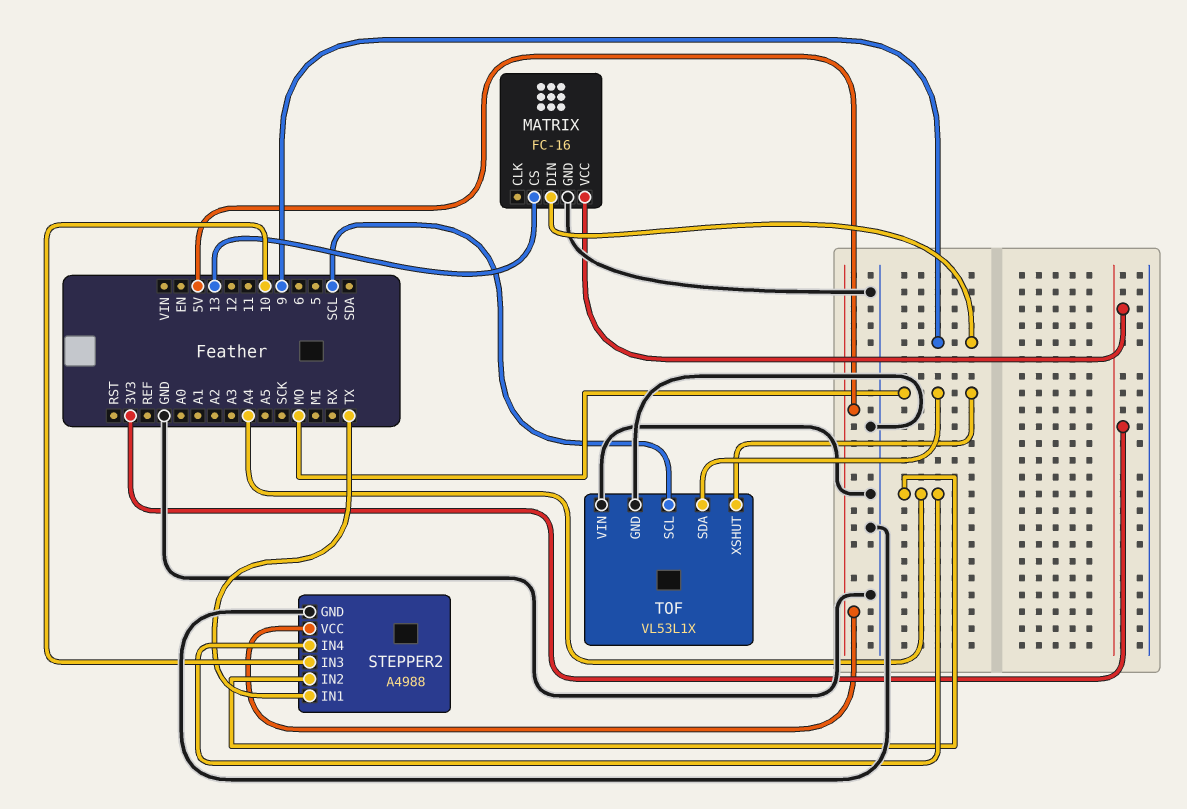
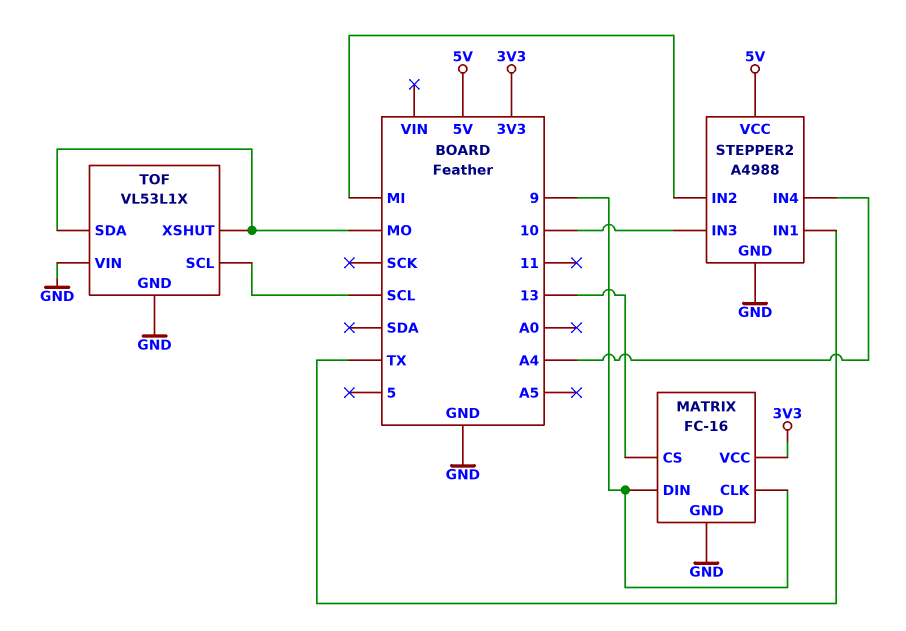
MATRIX pin CLK: none -> 9
STEPPER2 pin IN2: A4 -> MI

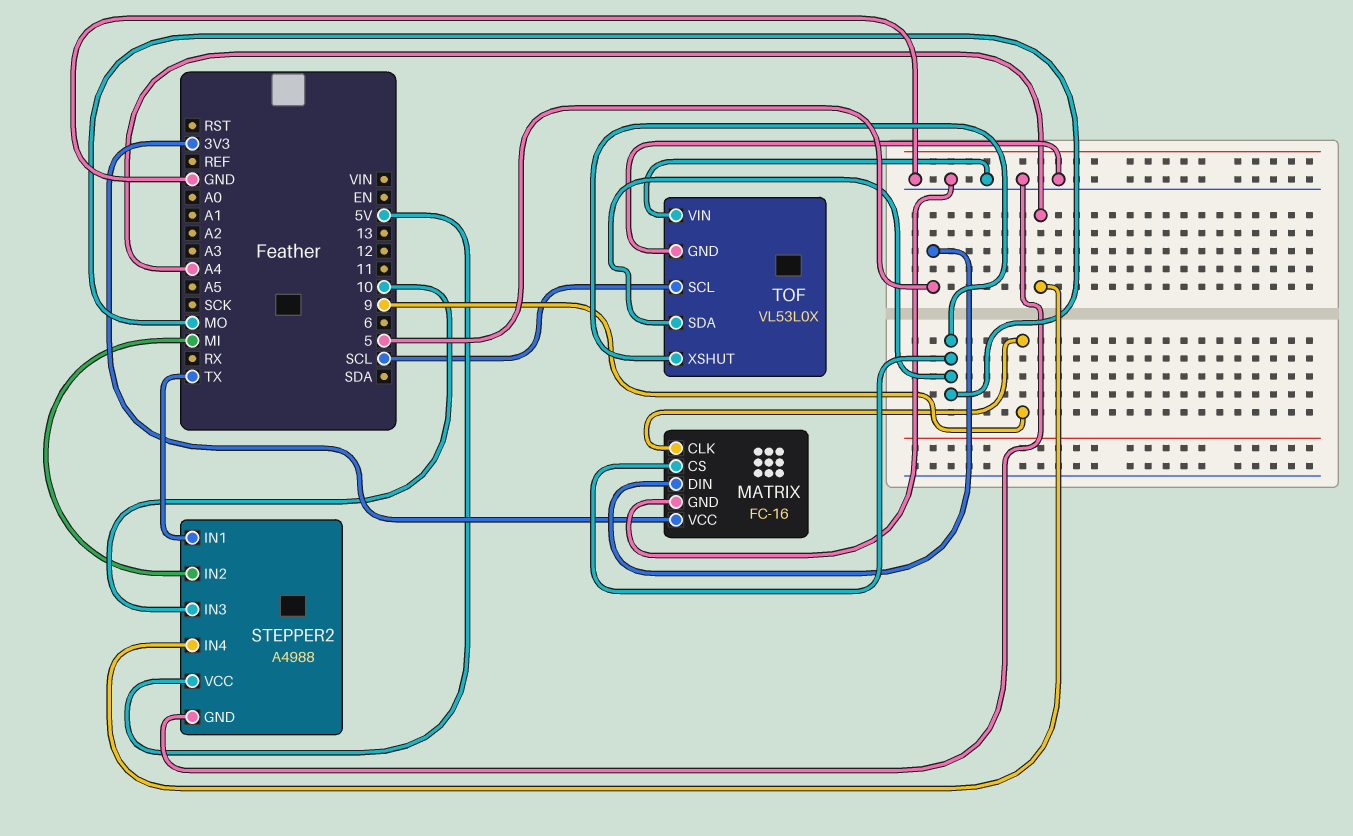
MATRIX pin CS: 13 -> MO
MATRIX pin DIN: 9 -> 5
TOF: VL53L1X -> VL53L0X

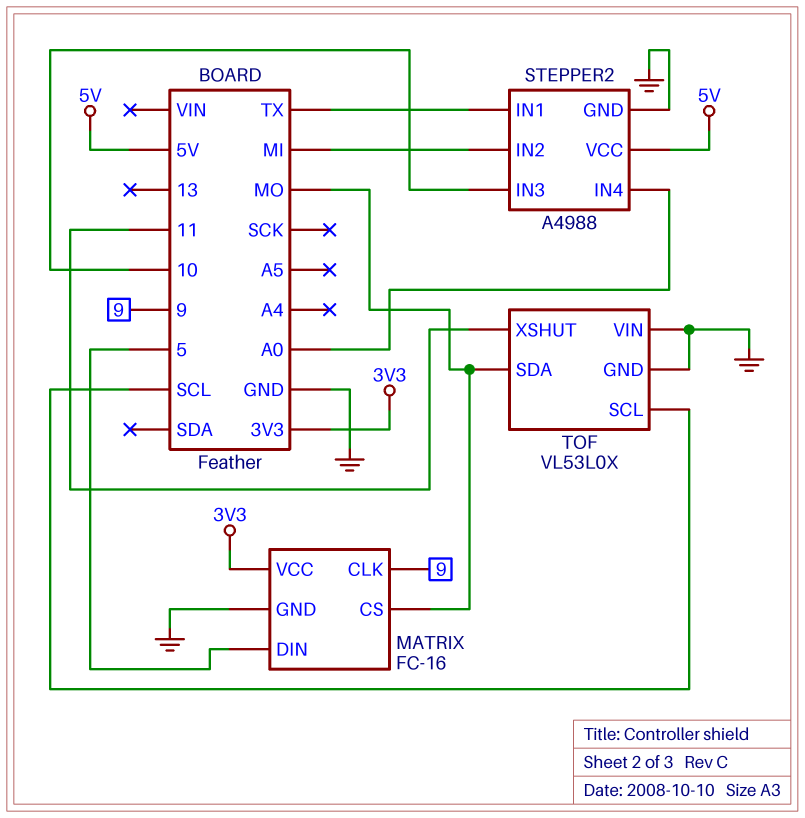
STEPPER2 pin IN4: A4 -> A0
TOF pin XSHUT: MO -> 11

